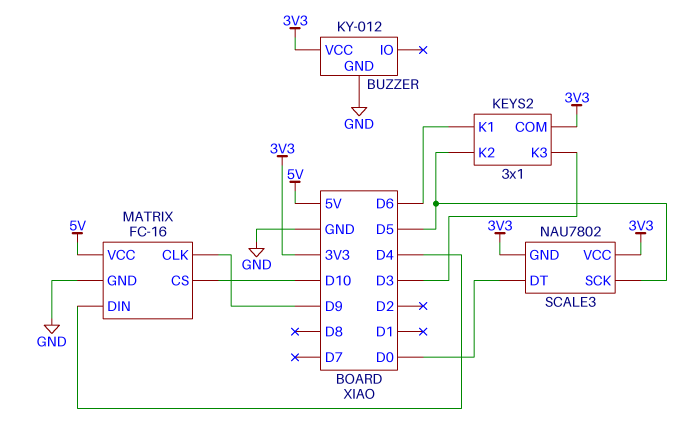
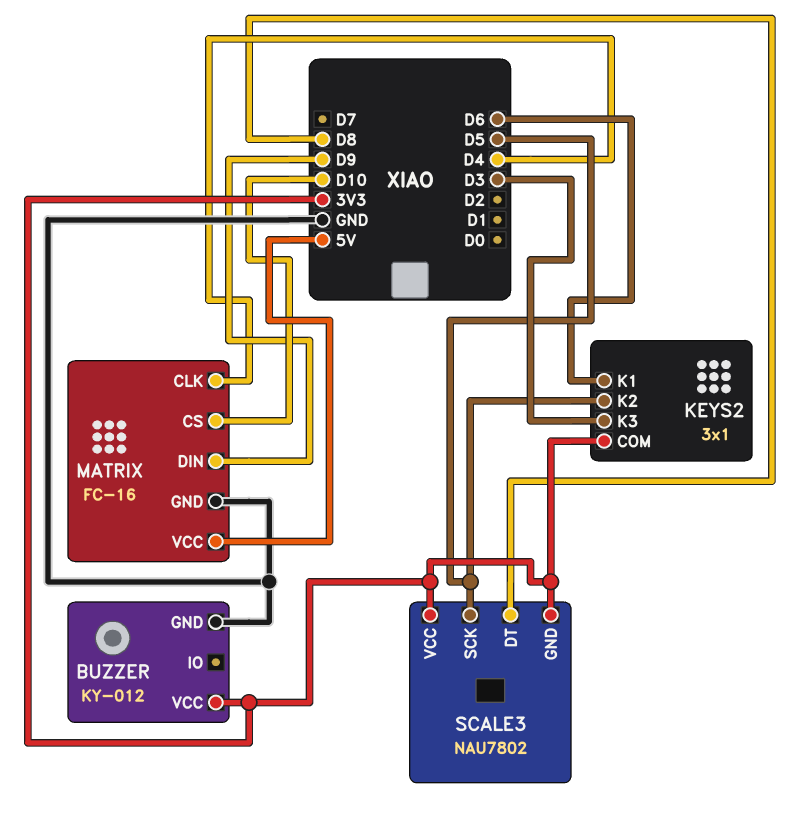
MATRIX pin CLK: D9 -> D4
MATRIX pin DIN: D4 -> D9
SCALE3 pin DT: D0 -> D8

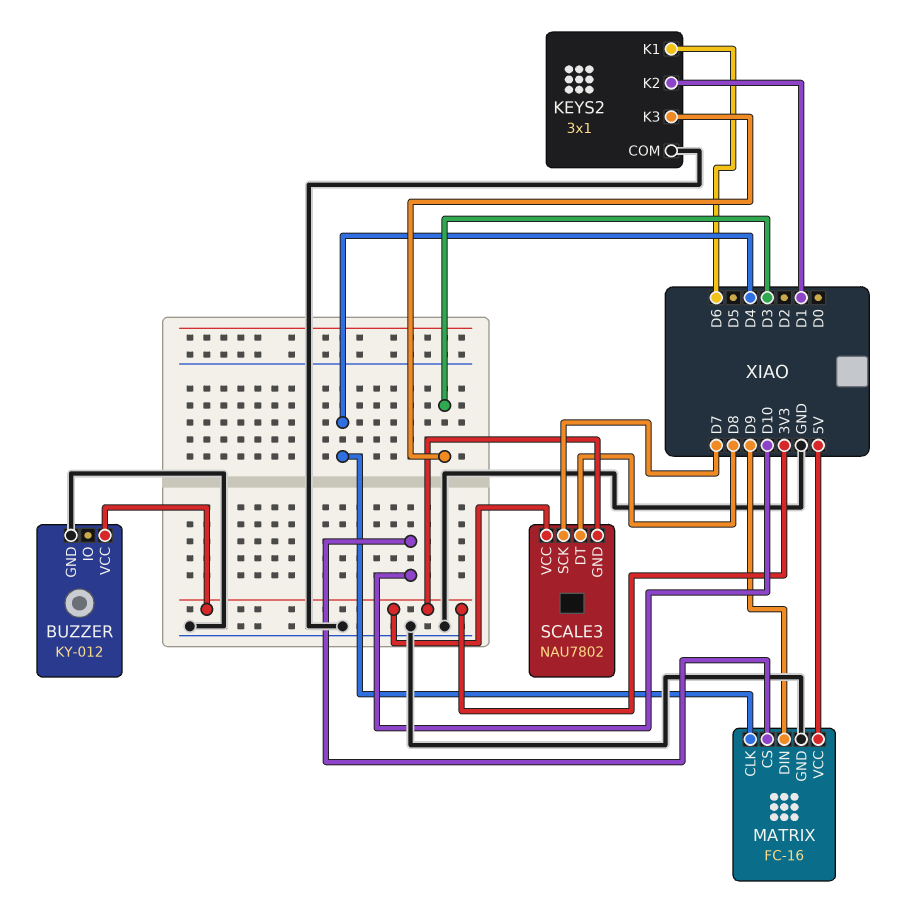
KEYS2 pin COM: 3V3 -> GND
KEYS2 pin K2: D5 -> D1
SCALE3 pin SCK: D5 -> D7

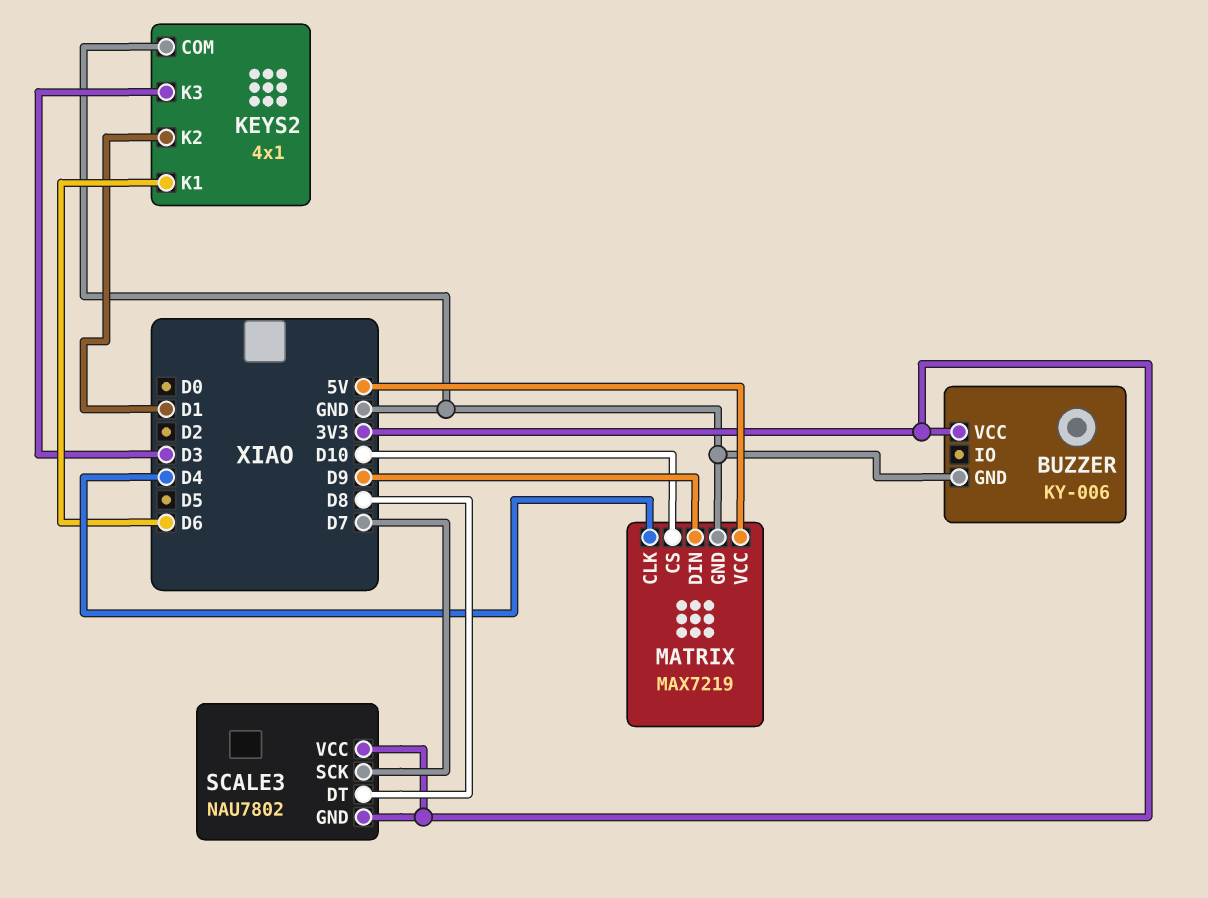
BUZZER: KY-012 -> KY-006
KEYS2: 3x1 -> 4x1
MATRIX: FC-16 -> MAX7219

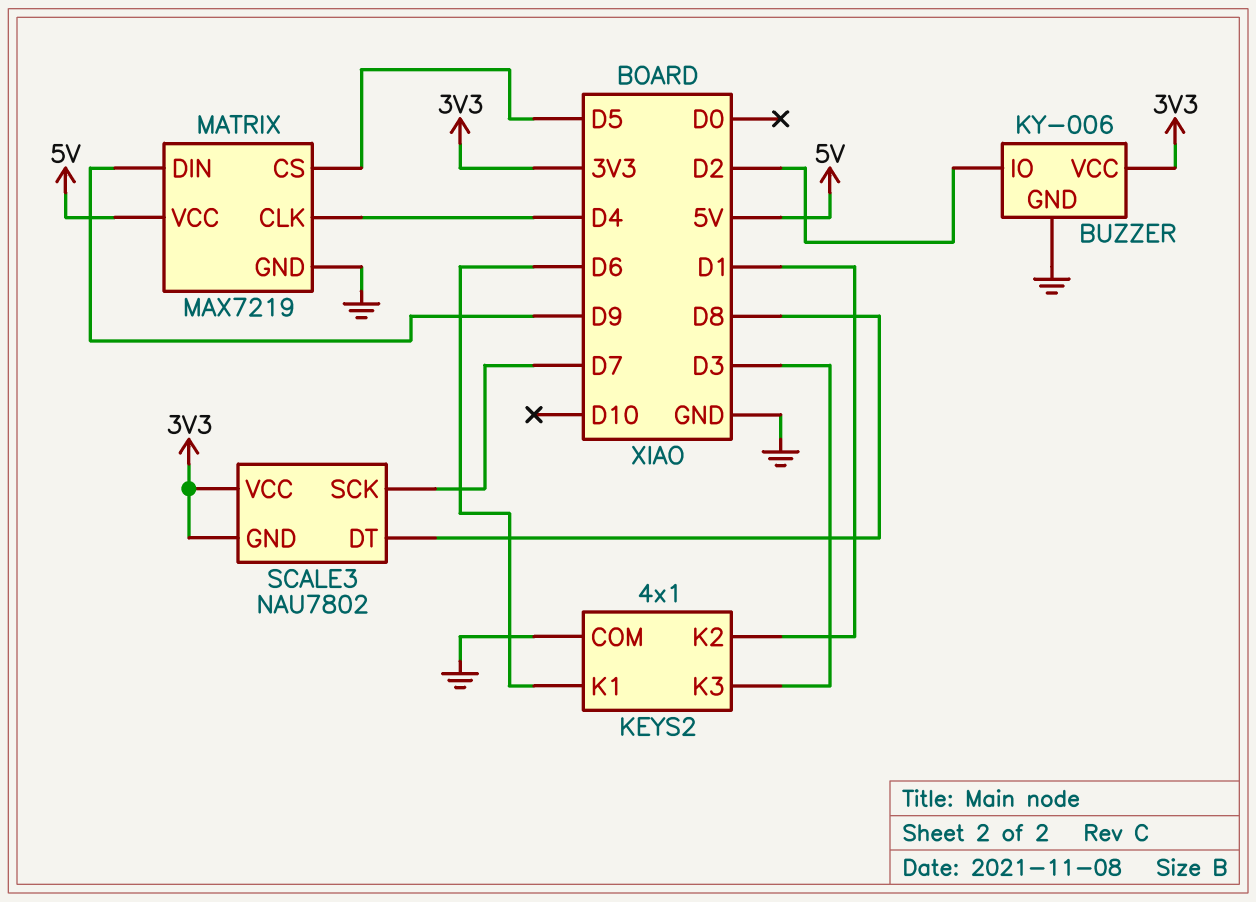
BUZZER pin IO: none -> D2
MATRIX pin CS: D10 -> D5

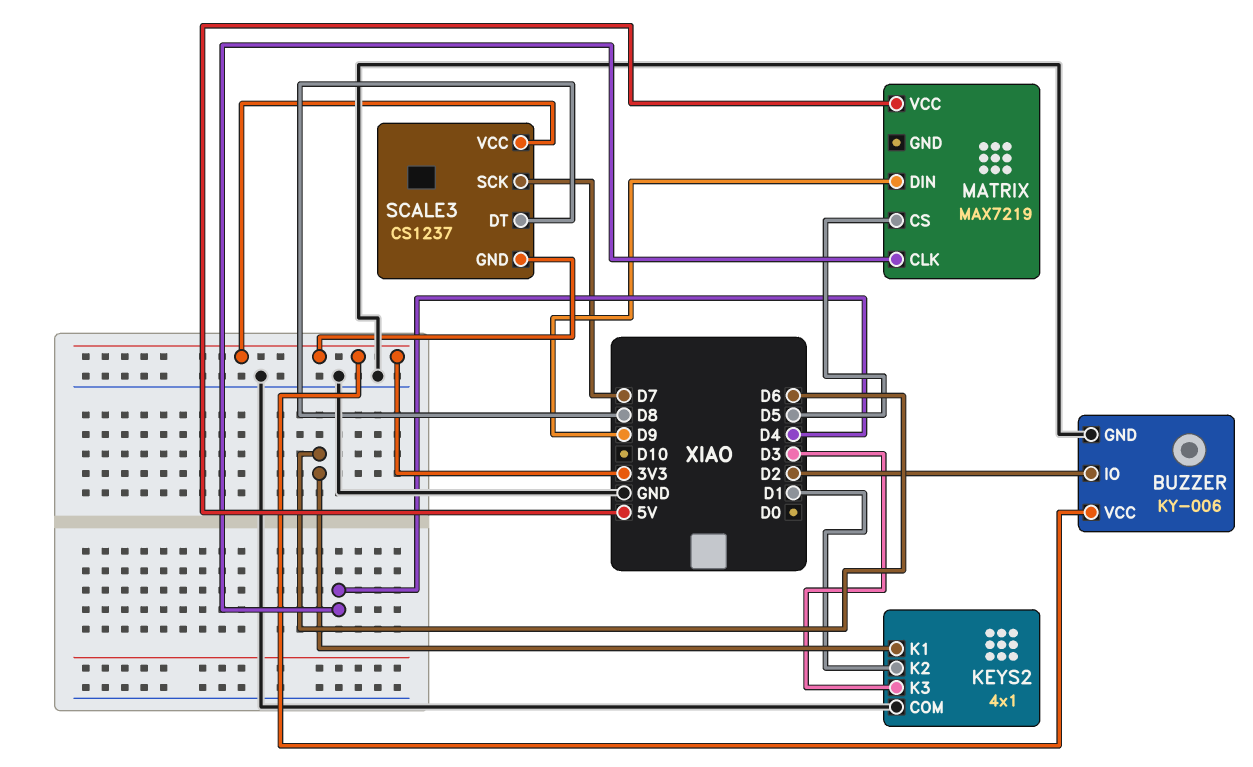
MATRIX pin GND: GND -> none
SCALE3: NAU7802 -> CS1237

